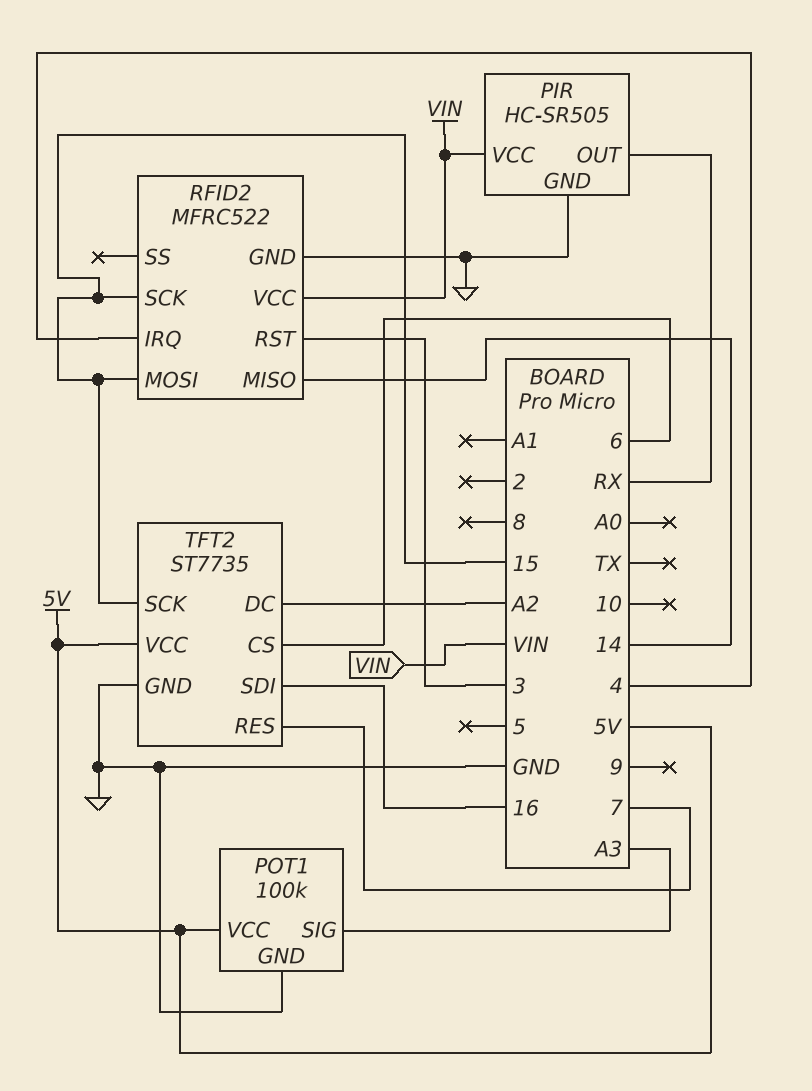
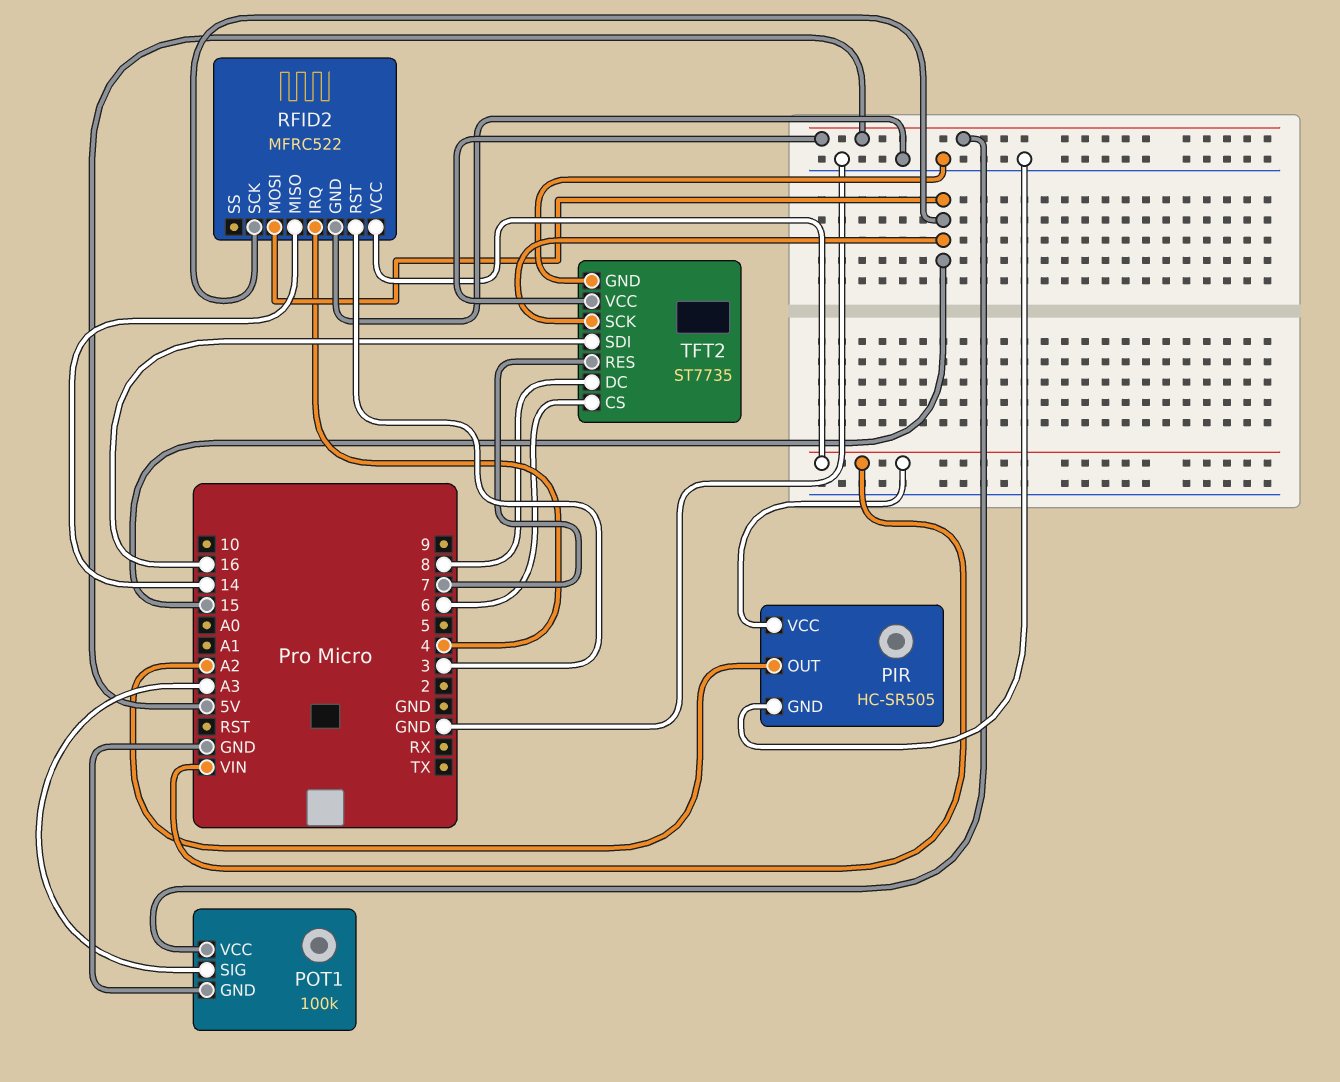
PIR pin OUT: RX -> A2
TFT2 pin DC: A2 -> 8

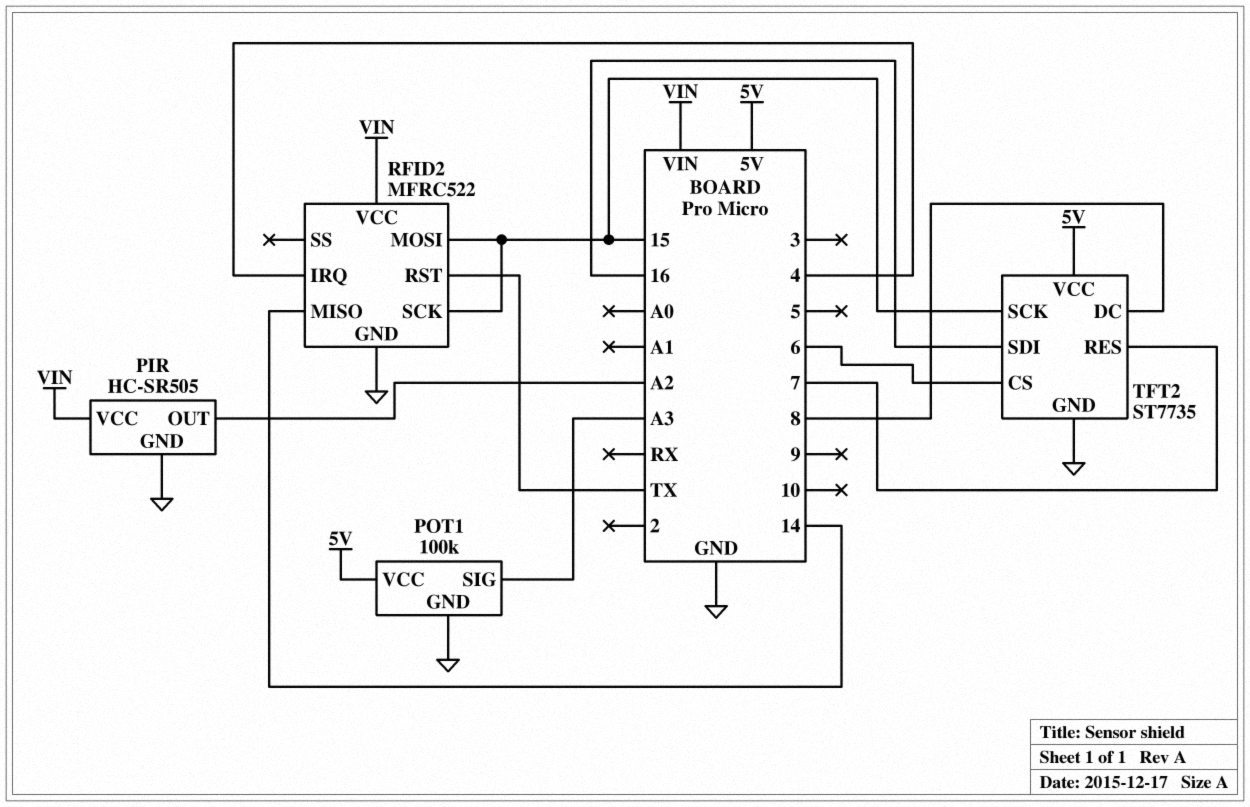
RFID2 pin RST: 3 -> TX

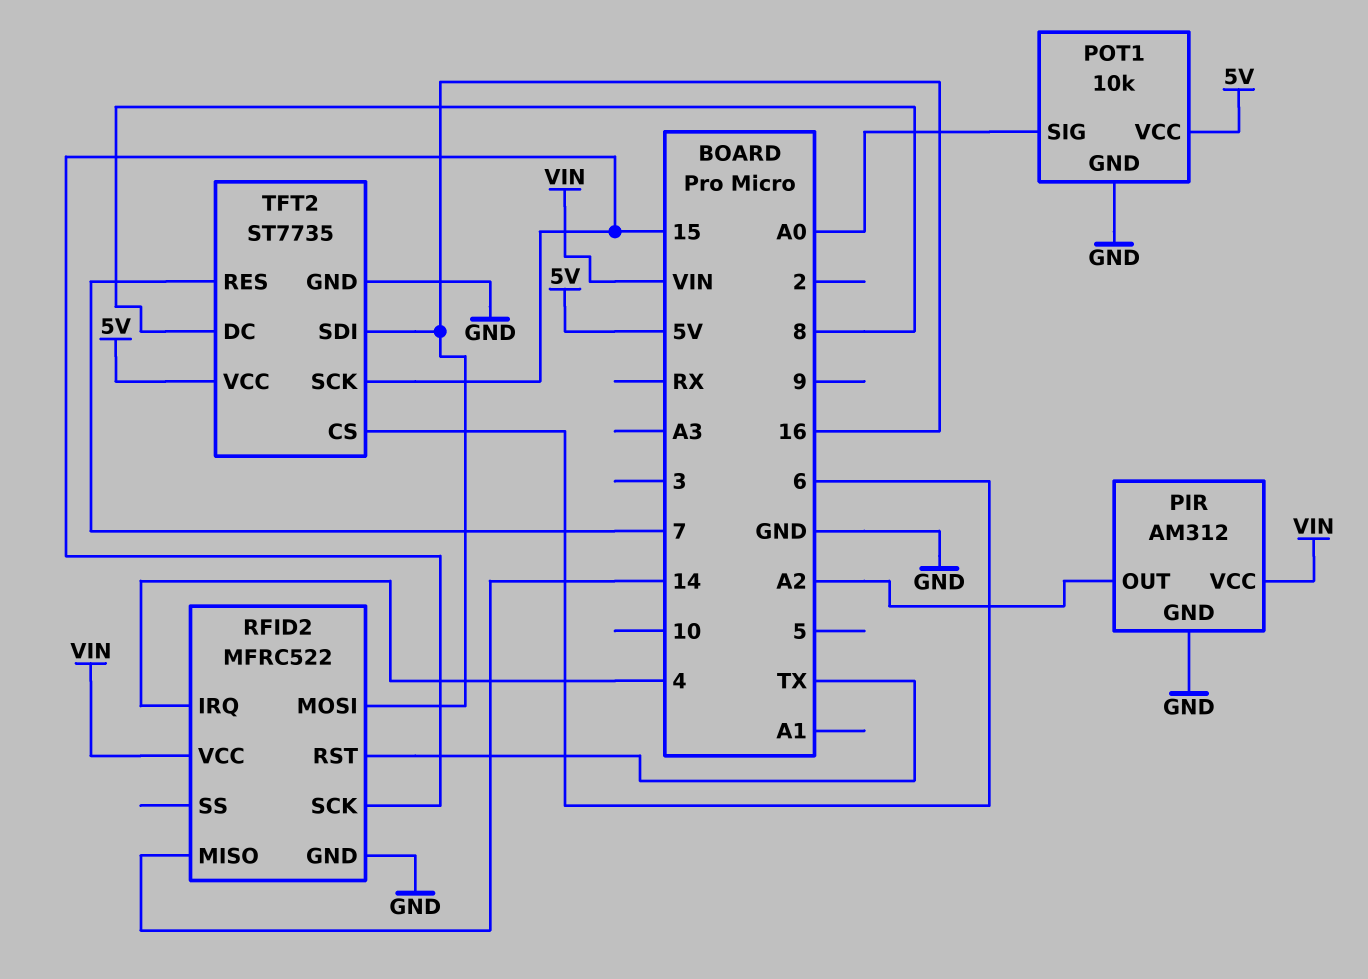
PIR: HC-SR505 -> AM312
POT1: 100k -> 10k
POT1 pin SIG: A3 -> A0
RFID2 pin MOSI: 15 -> 16

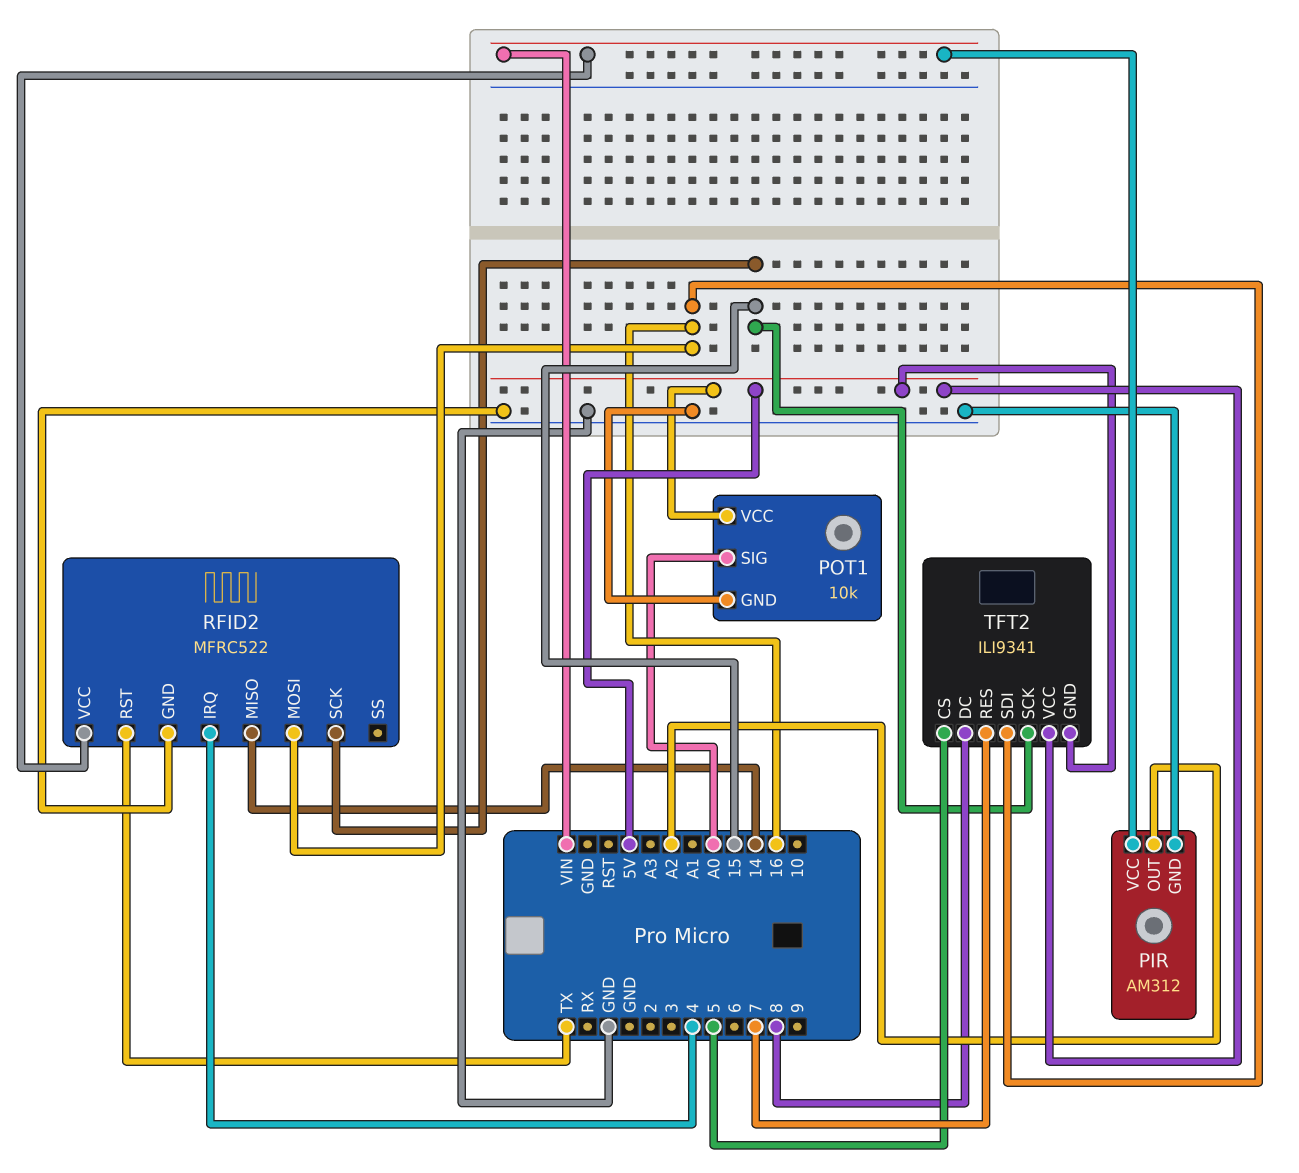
TFT2: ST7735 -> ILI9341
TFT2 pin CS: 6 -> 5
TFT2 pin GND: GND -> 5V

